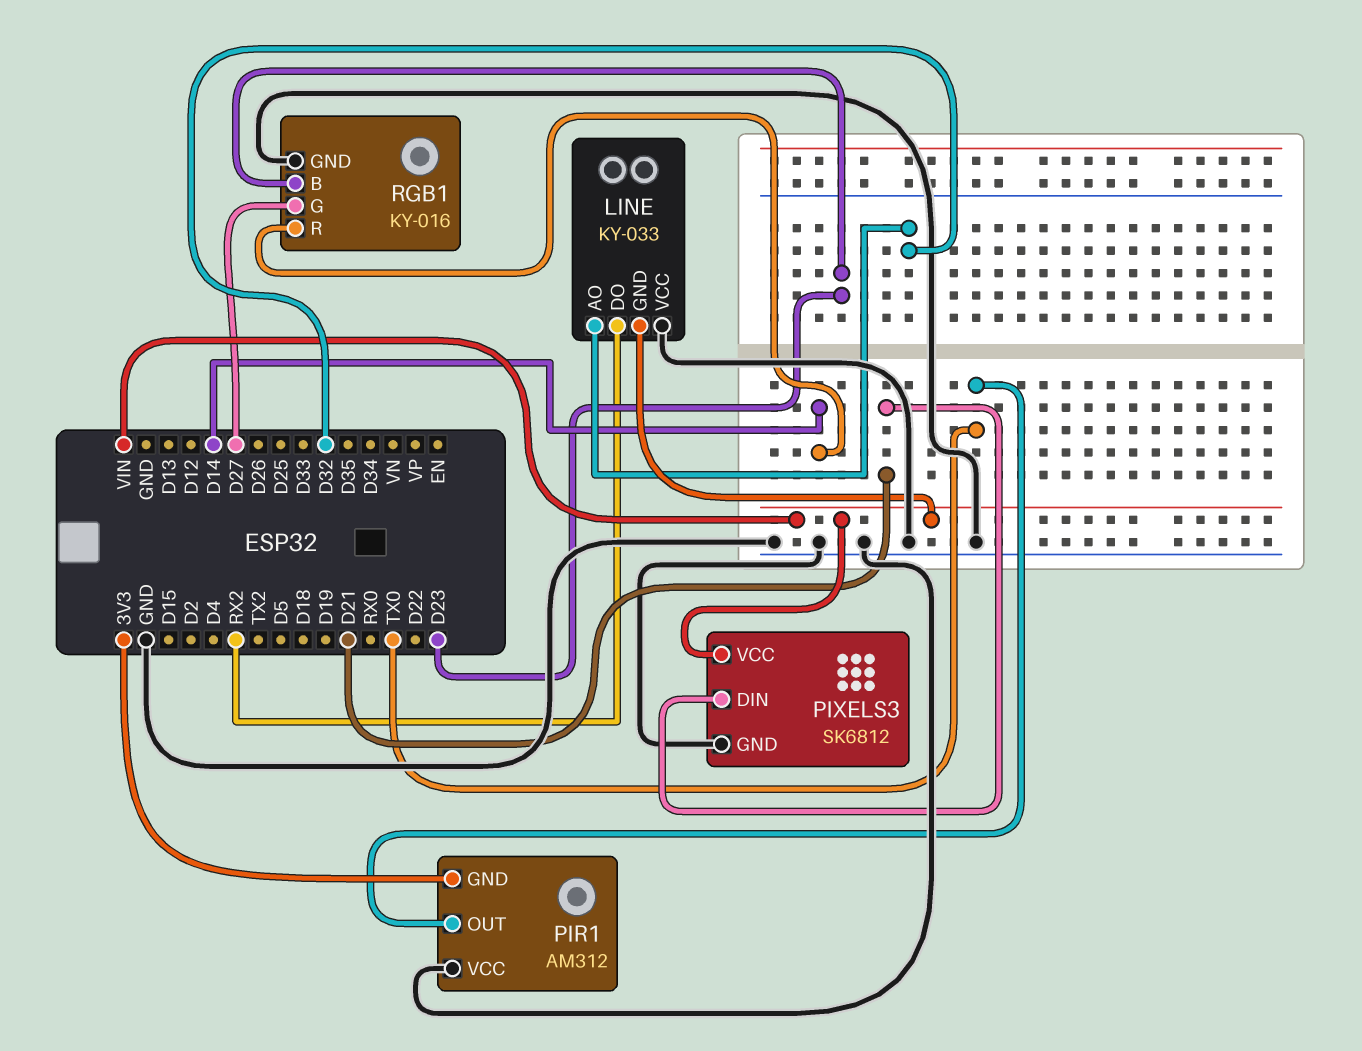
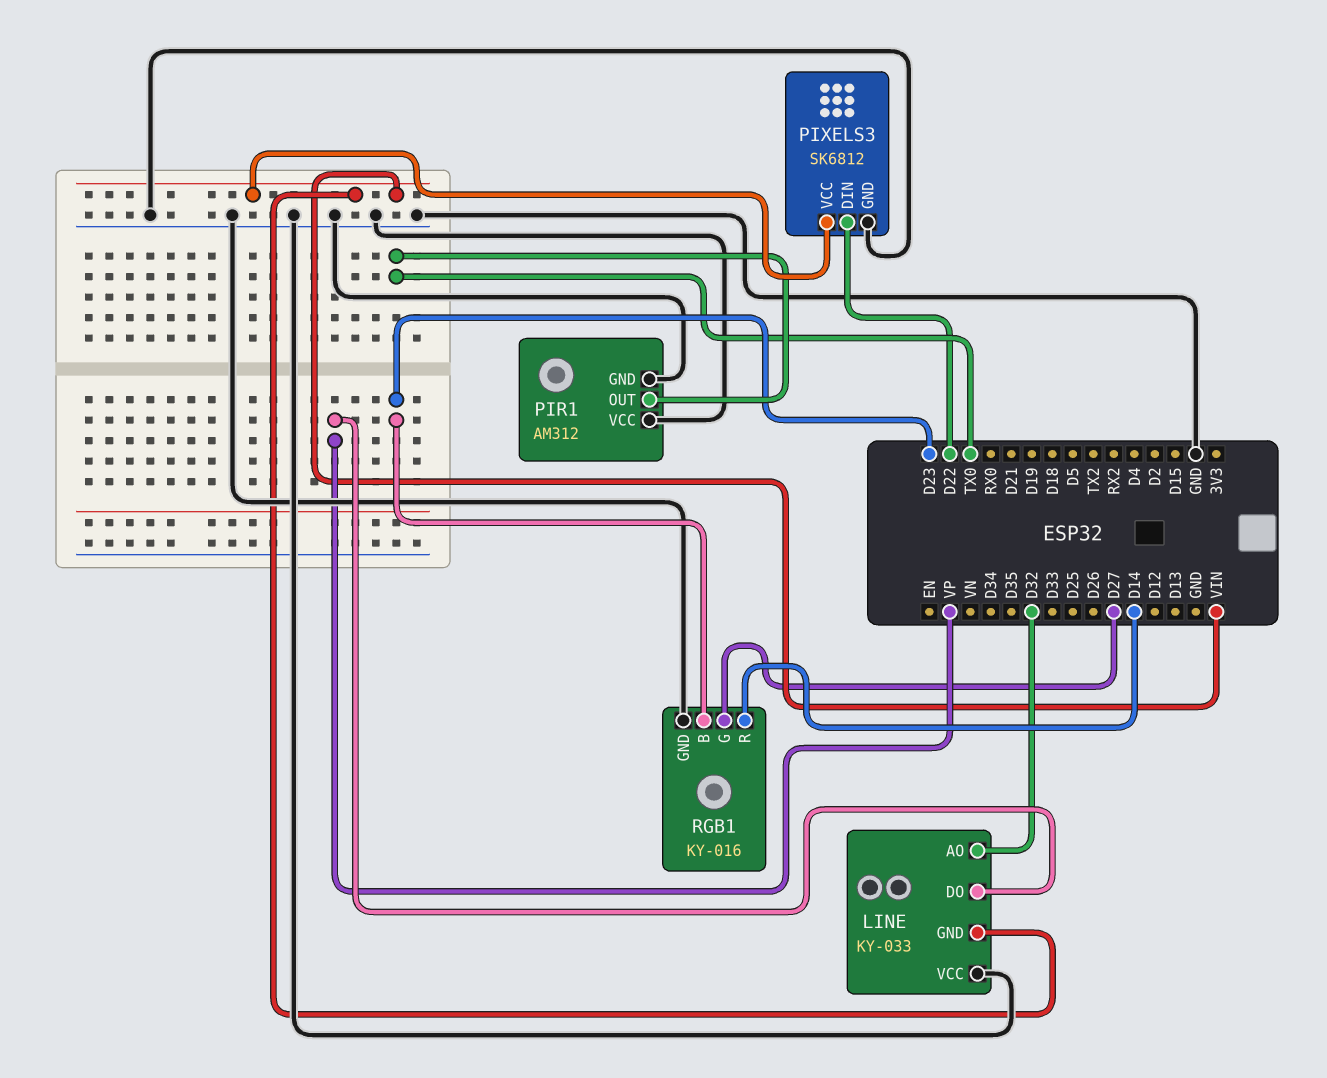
LINE pin DO: RX2 -> VP
PIR1 pin GND: 3V3 -> GND
PIXELS3 pin DIN: D21 -> D22

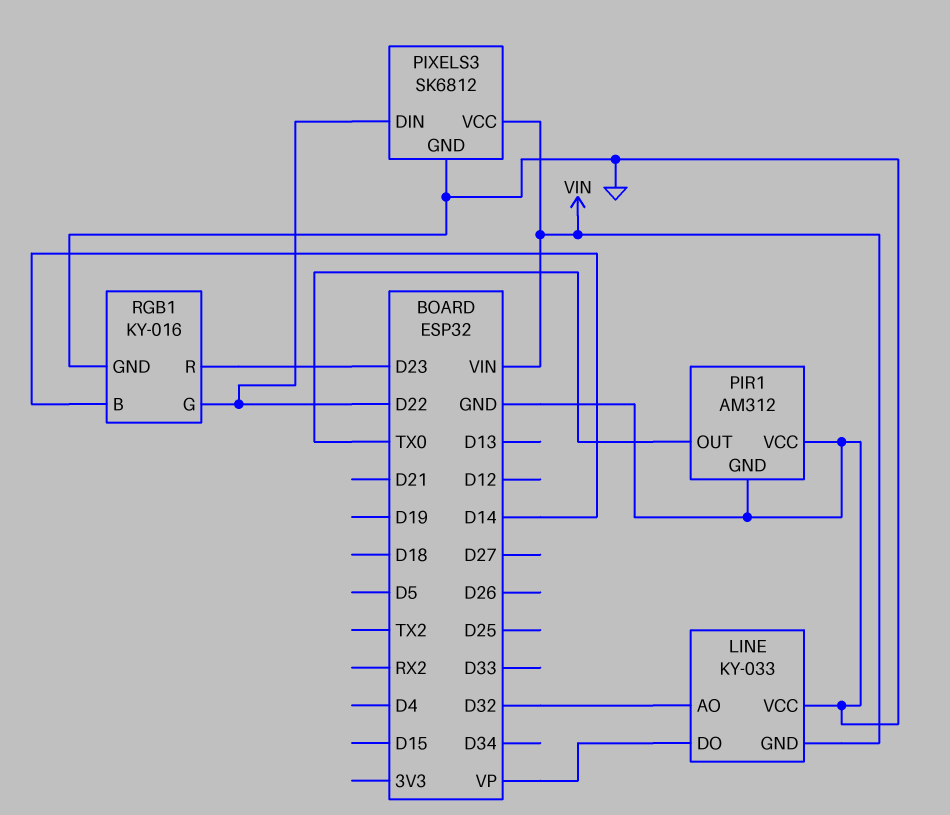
RGB1 pin B: D23 -> D14
RGB1 pin G: D27 -> D22
RGB1 pin R: D14 -> D23

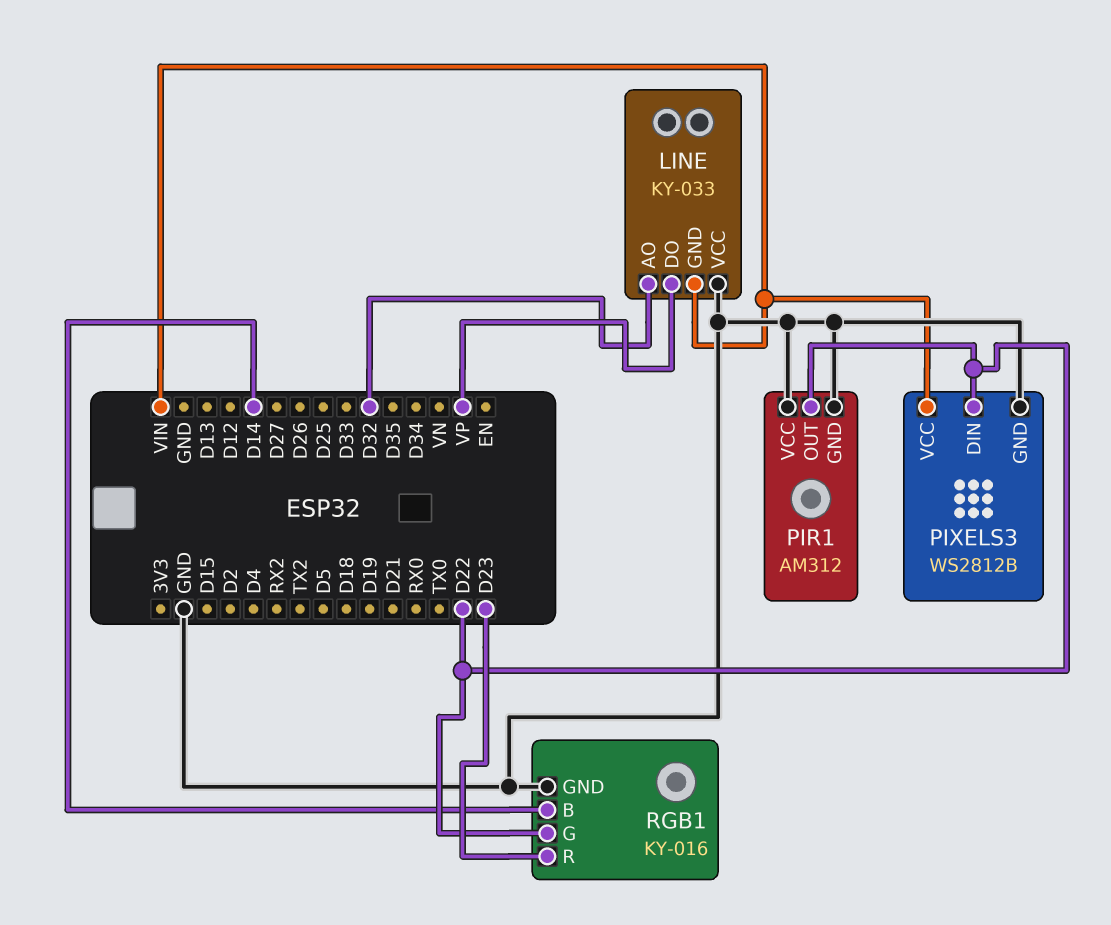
PIR1 pin OUT: TX0 -> D22
PIXELS3: SK6812 -> WS2812B

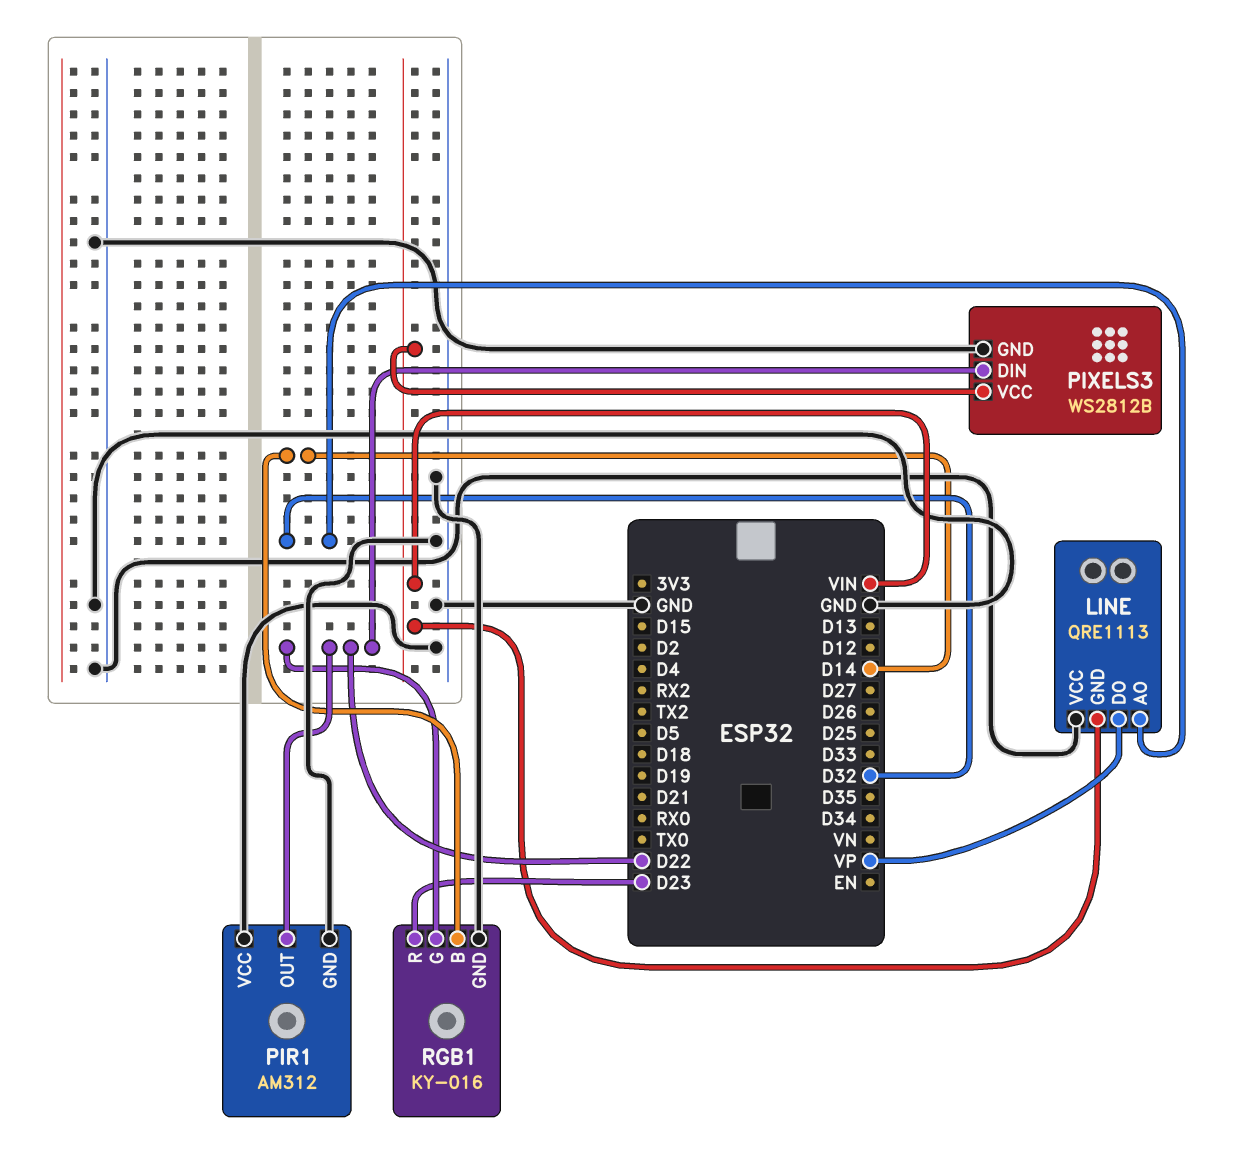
LINE: KY-033 -> QRE1113

